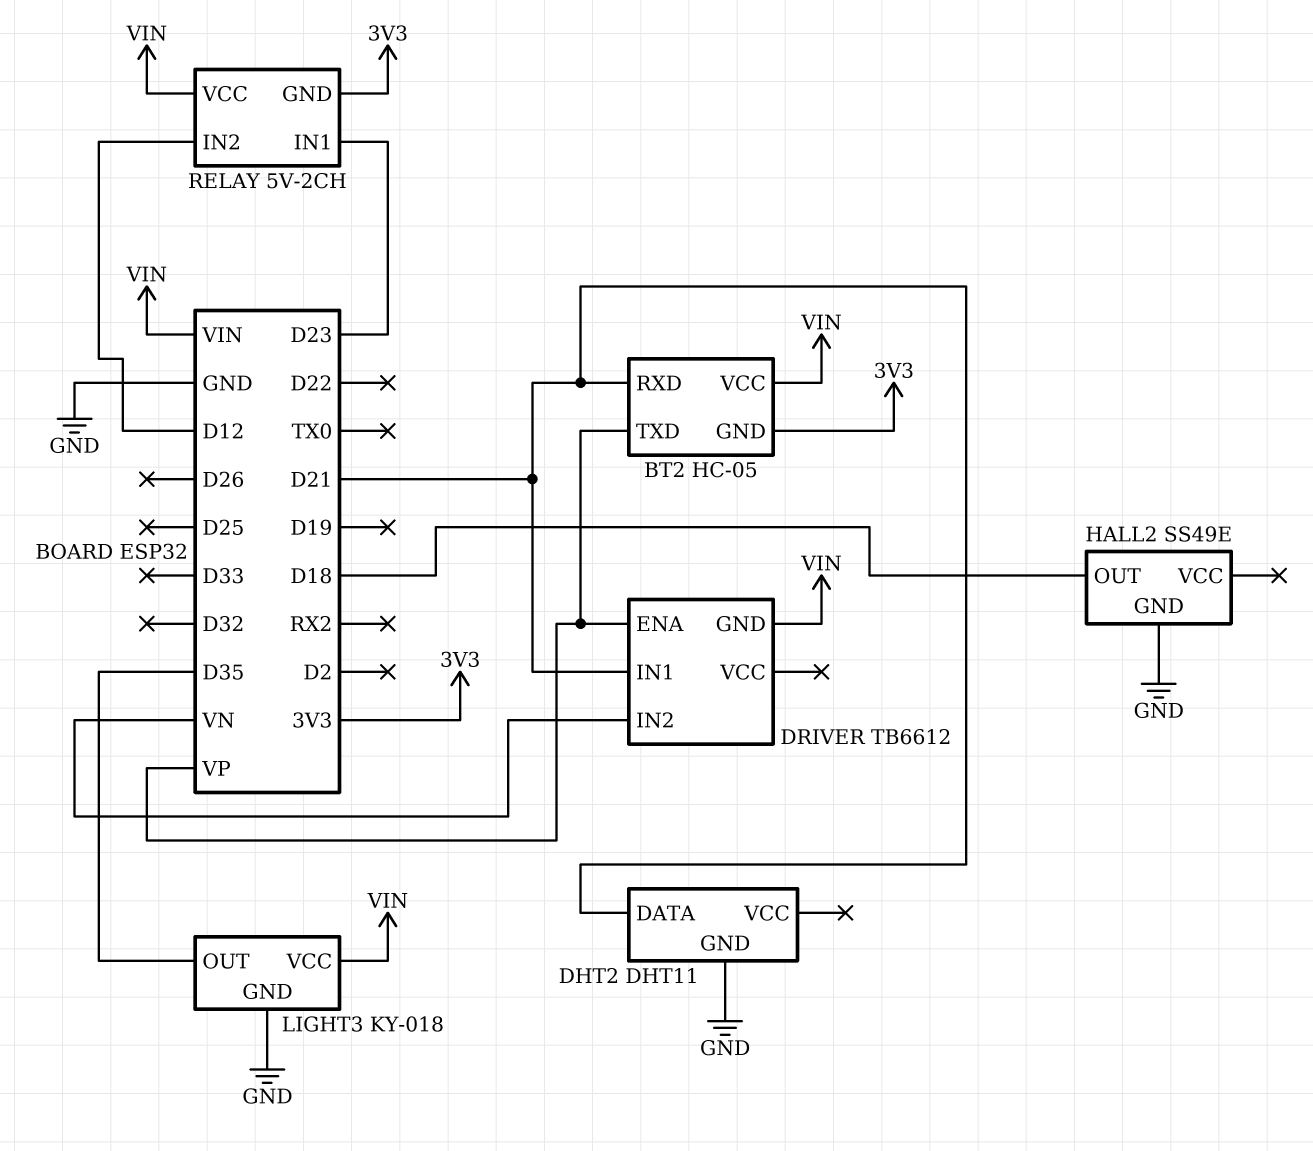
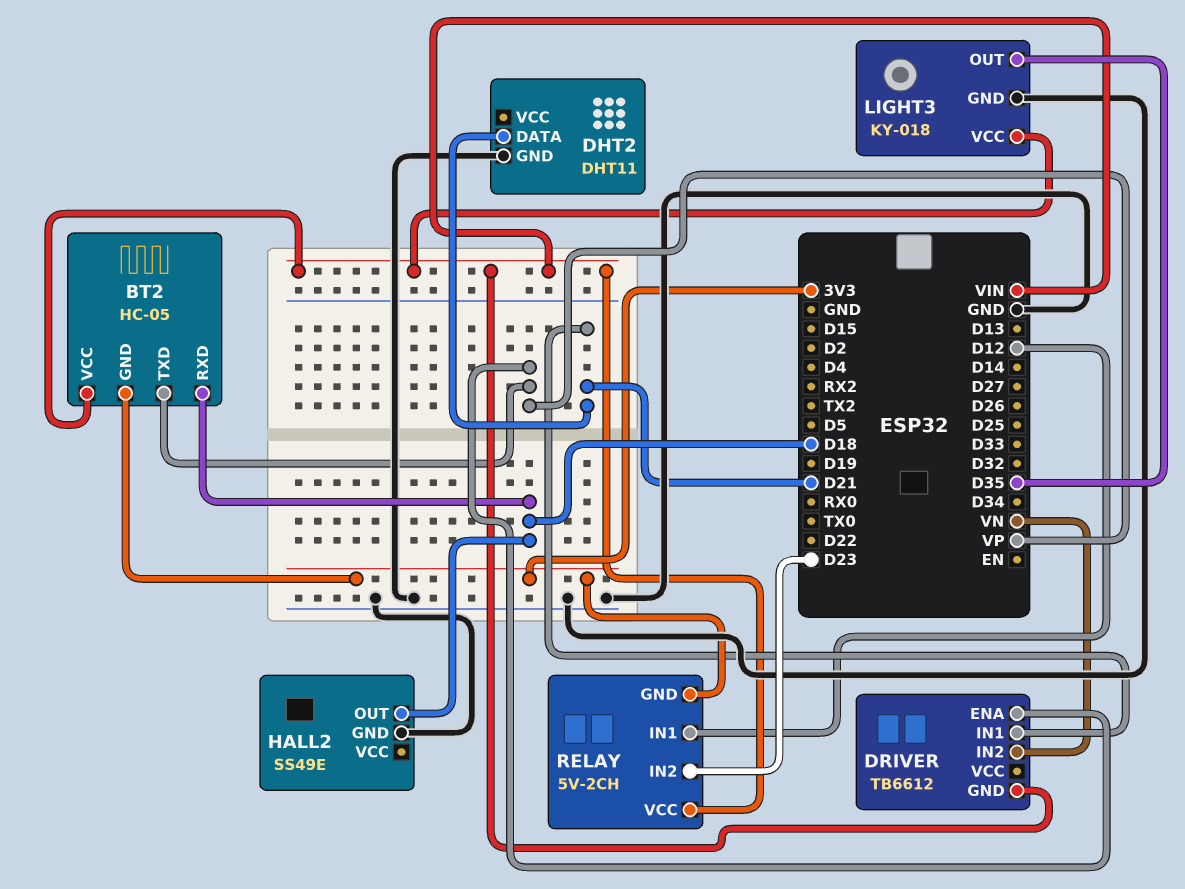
BT2 pin RXD: D21 -> D18
RELAY pin IN1: D23 -> D12
RELAY pin IN2: D12 -> D23

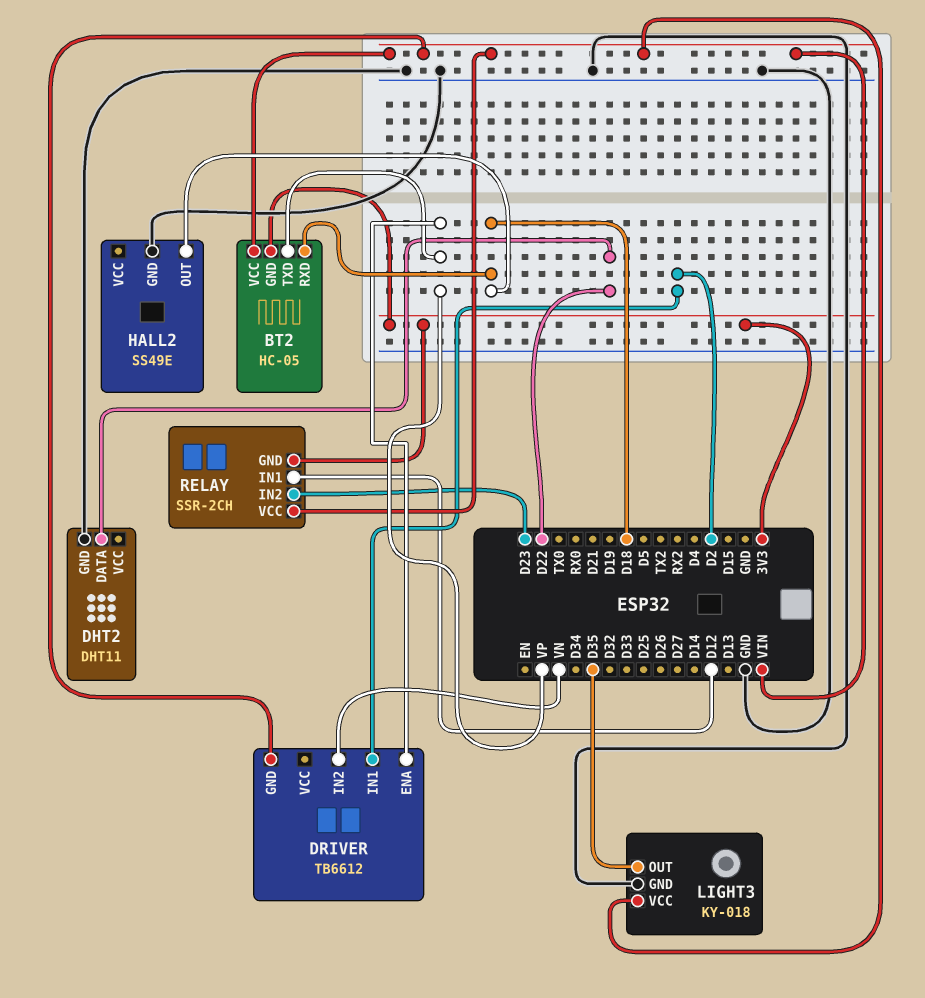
DHT2 pin DATA: D21 -> D22
DRIVER pin IN1: D21 -> D2
RELAY: 5V-2CH -> SSR-2CH

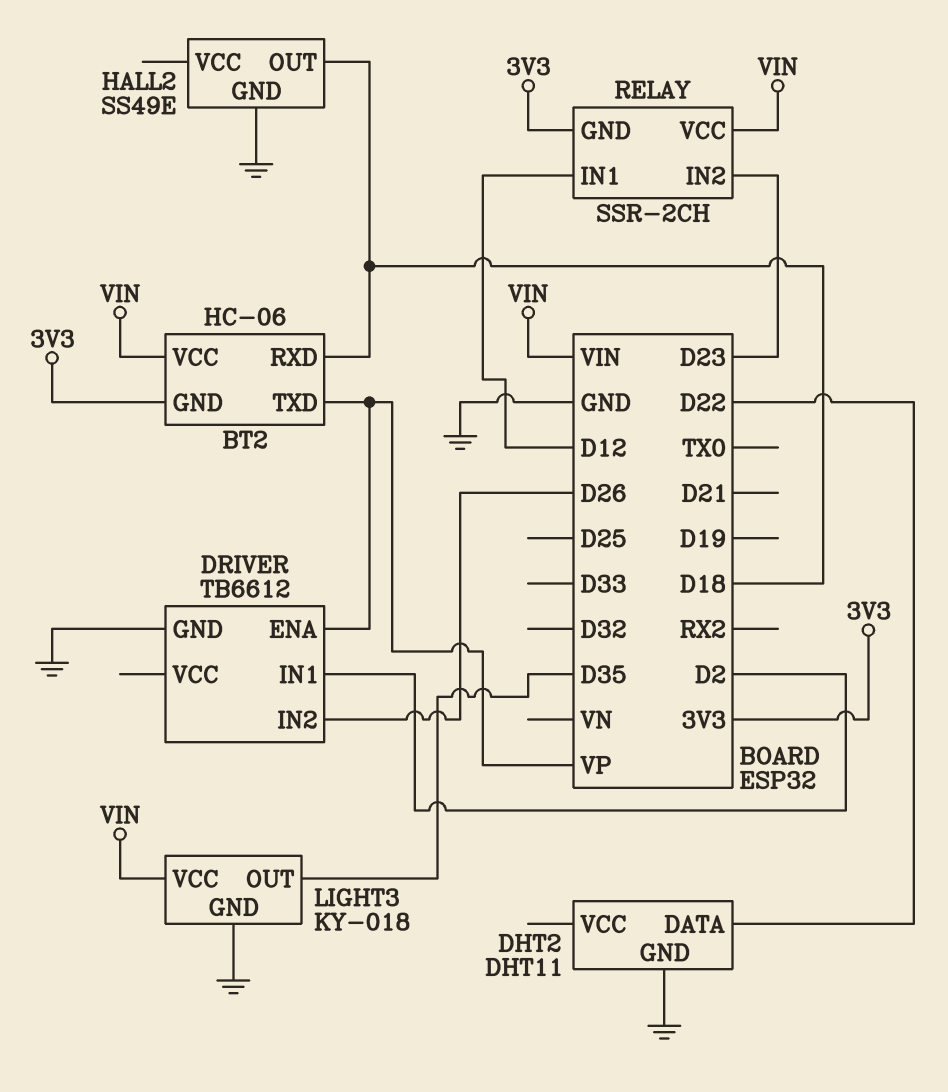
BT2: HC-05 -> HC-06
DRIVER pin GND: VIN -> GND
DRIVER pin IN2: VN -> D26

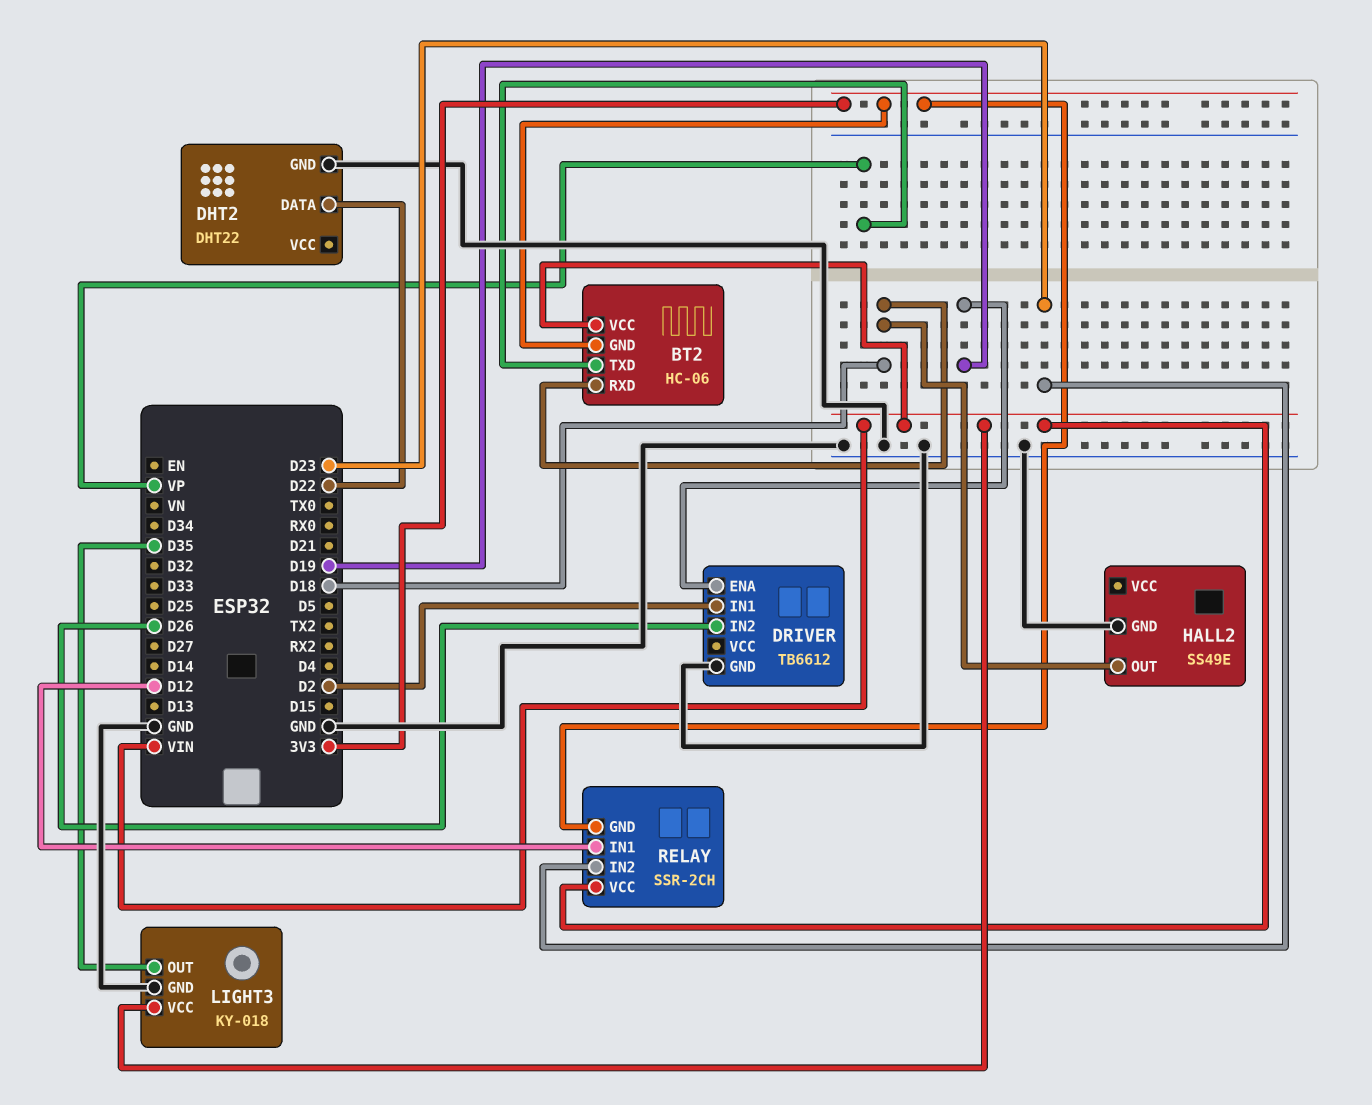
DHT2: DHT11 -> DHT22
DRIVER pin ENA: VP -> D19

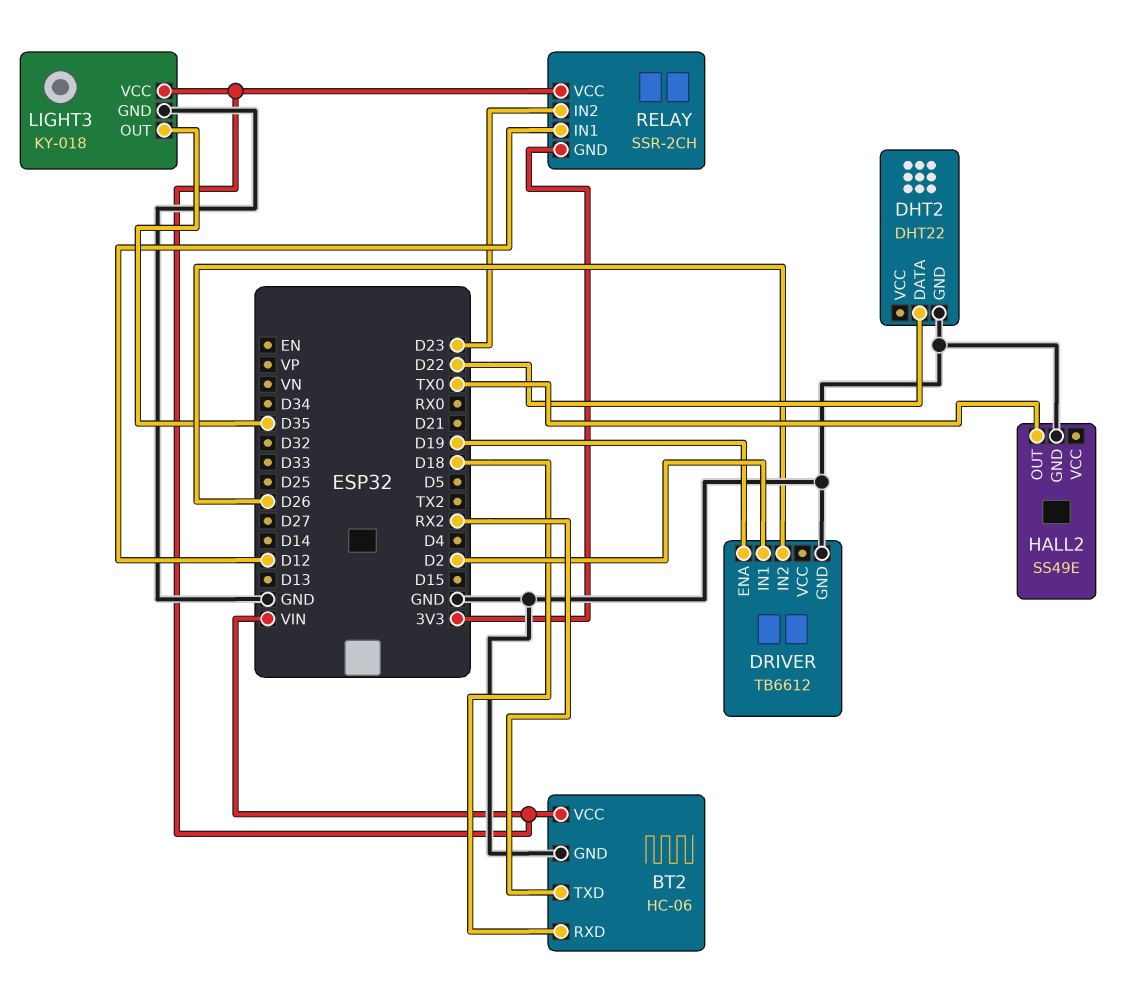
BT2 pin GND: 3V3 -> GND
BT2 pin TXD: VP -> RX2
HALL2 pin OUT: D18 -> TX0

